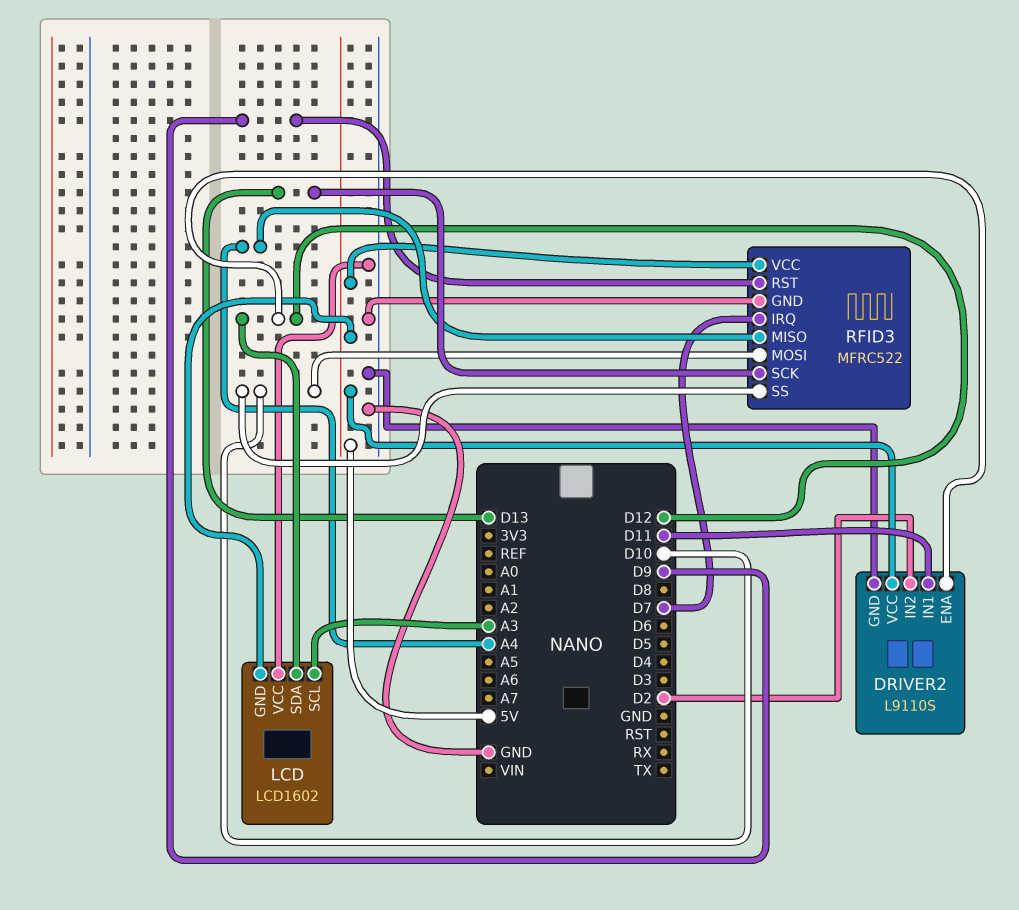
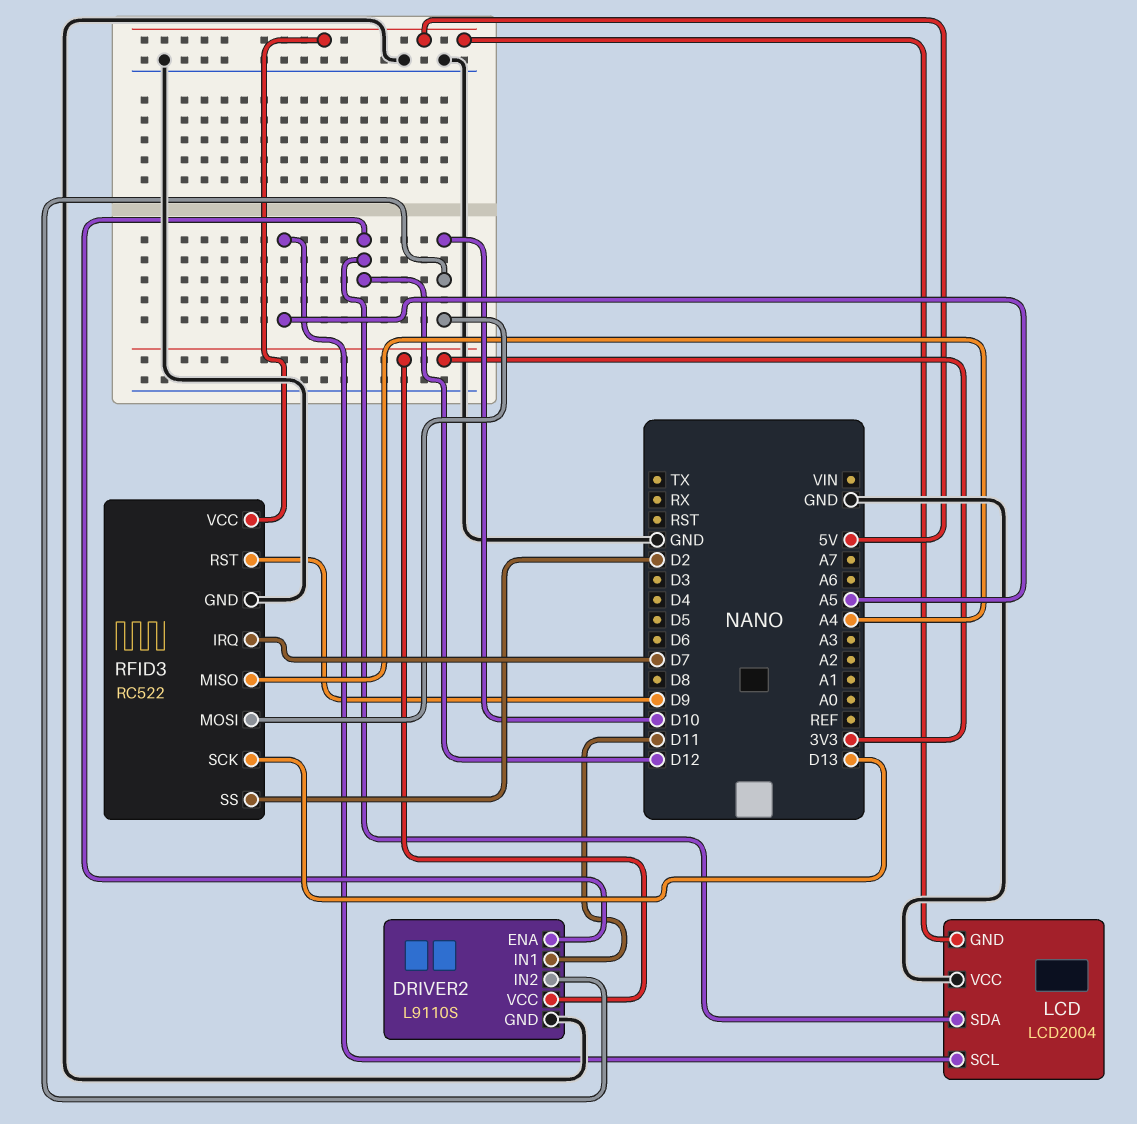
DRIVER2 pin IN2: D2 -> D10
DRIVER2 pin VCC: 5V -> 3V3
LCD: LCD1602 -> LCD2004
LCD pin SCL: A3 -> A5
RFID3: MFRC522 -> RC522
RFID3 pin SS: D10 -> D2

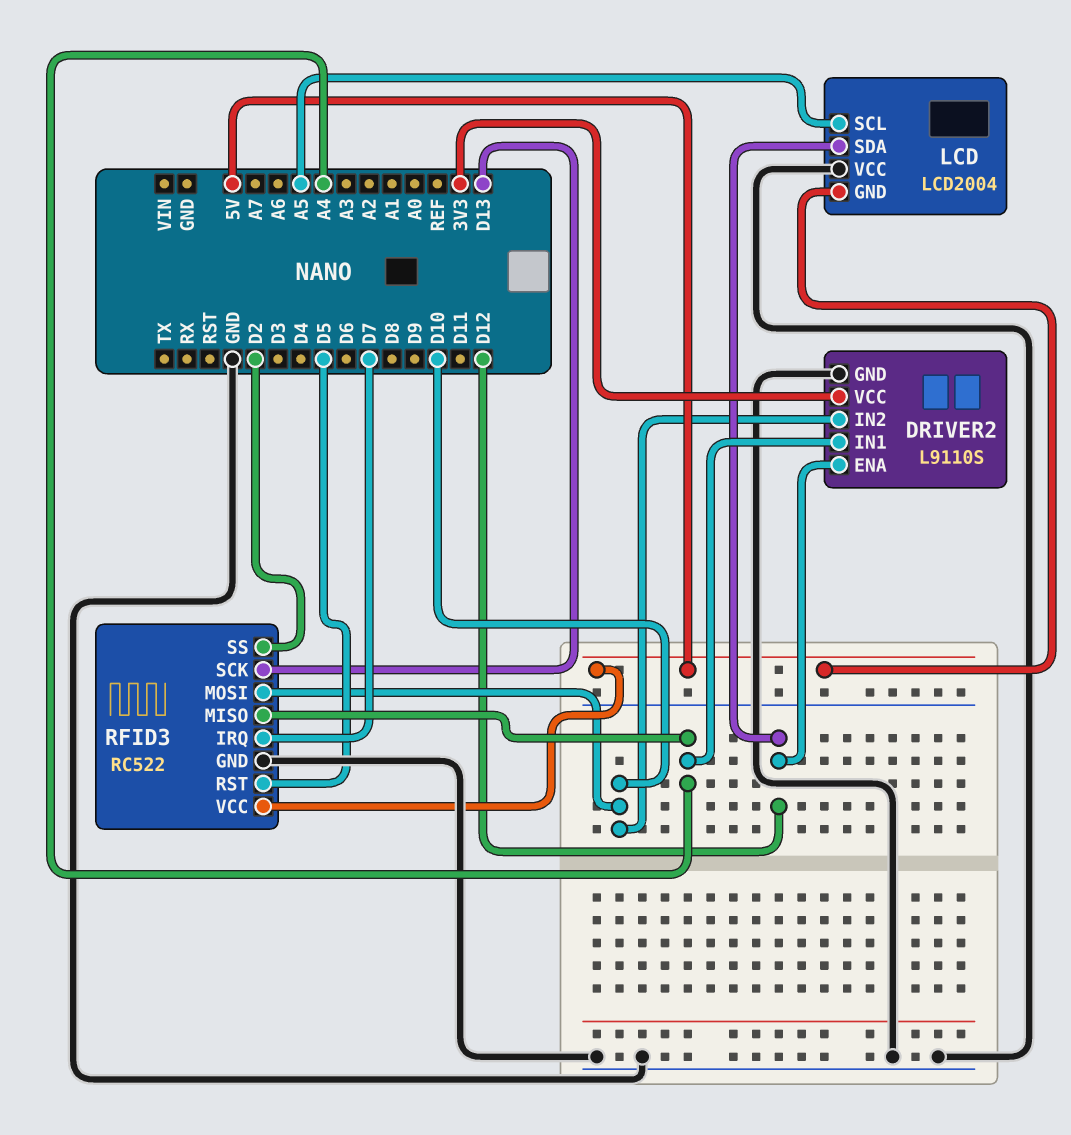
DRIVER2 pin IN1: D11 -> A4
RFID3 pin RST: D9 -> D5

